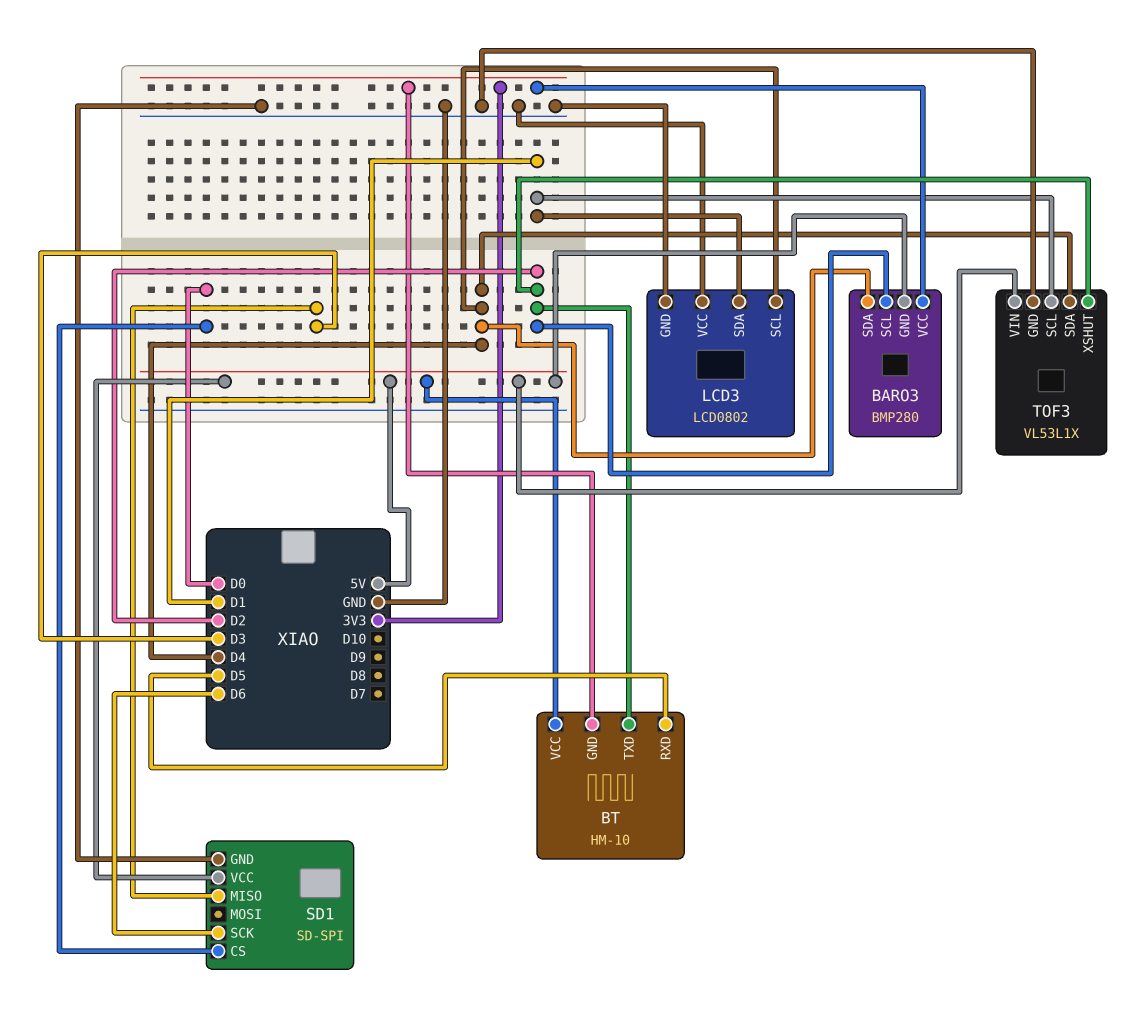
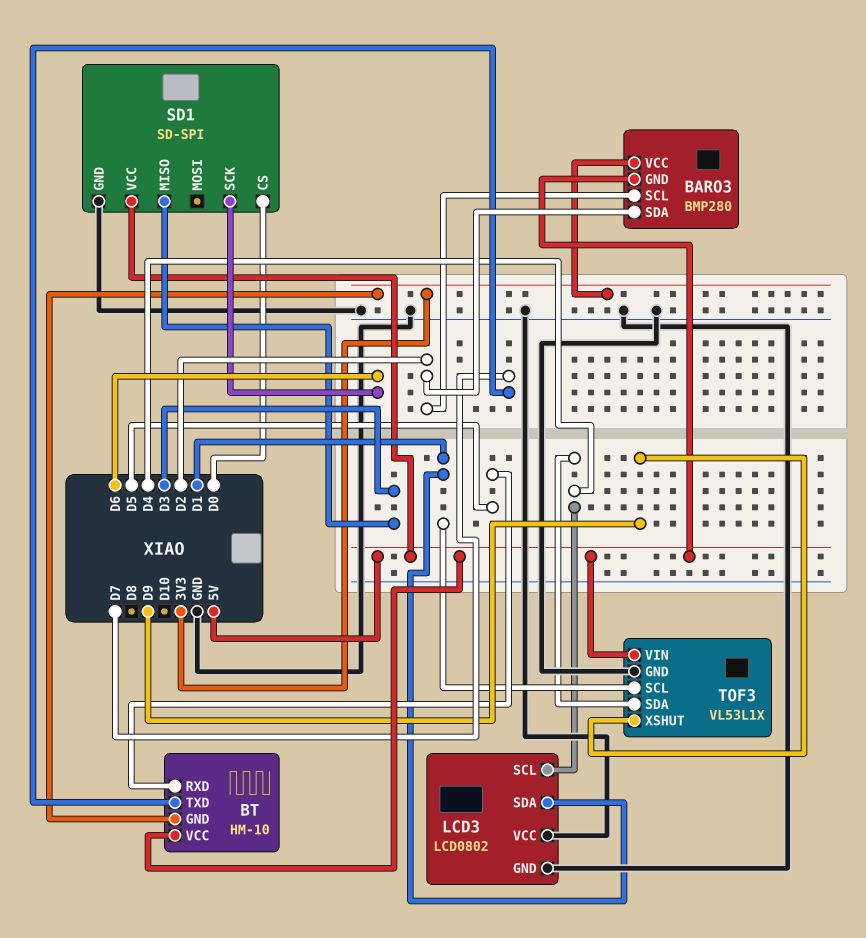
BARO3 pin SDA: D4 -> D2
BT pin TXD: D2 -> D7
TOF3 pin XSHUT: D2 -> D9

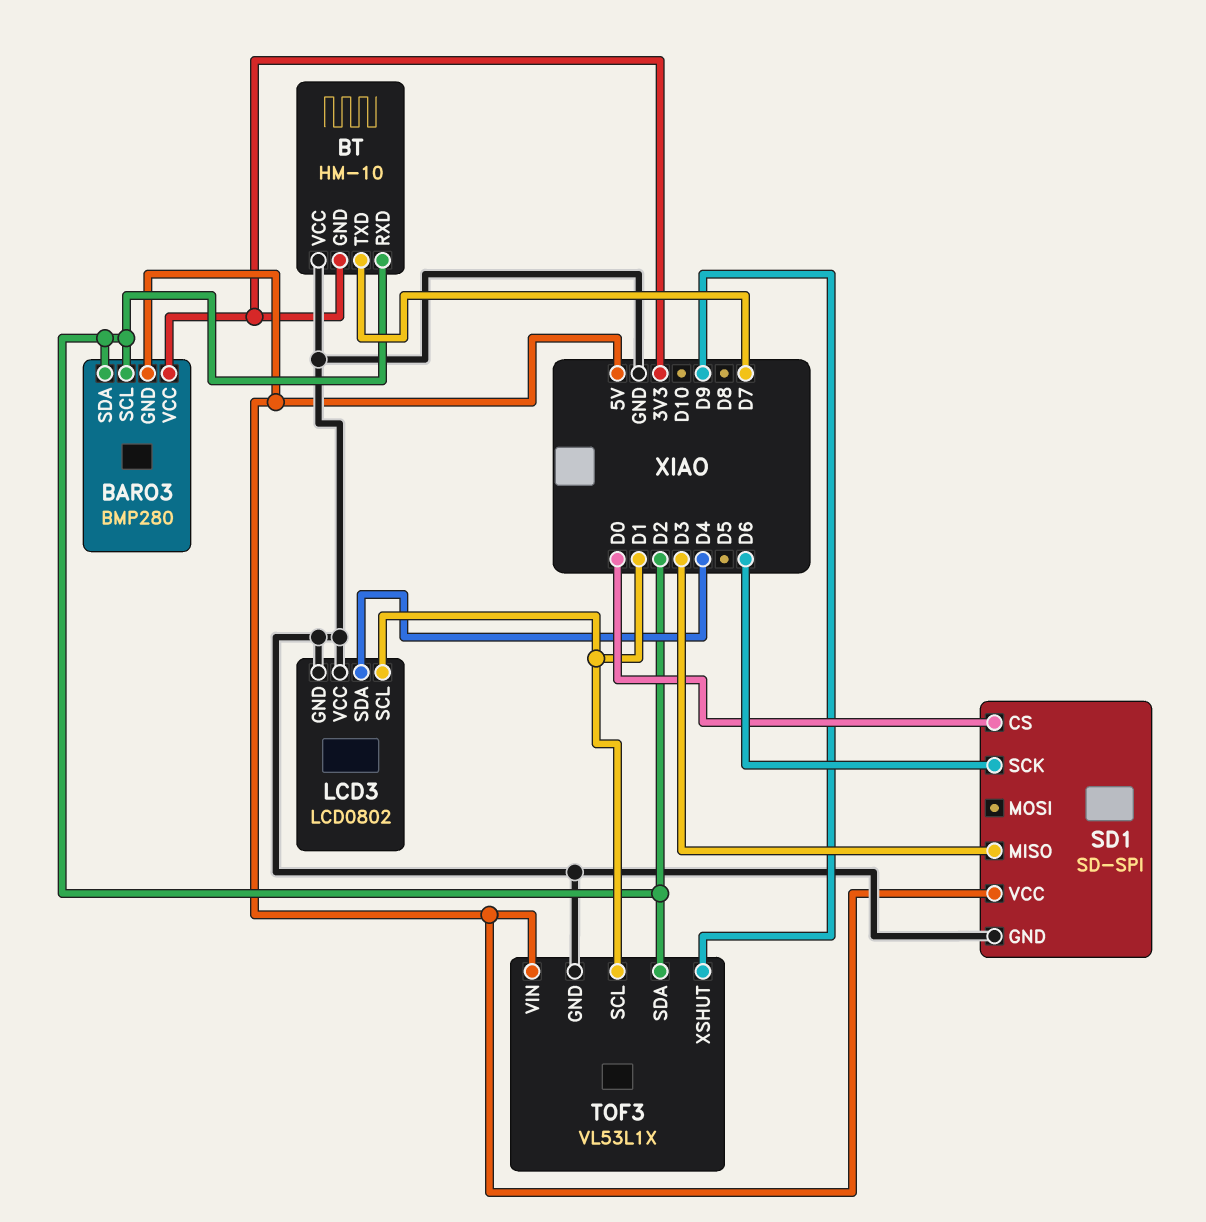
BT pin RXD: D5 -> D2
BT pin VCC: 5V -> GND
LCD3 pin SCL: D4 -> D1
LCD3 pin SDA: D1 -> D4
TOF3 pin SDA: D4 -> D2

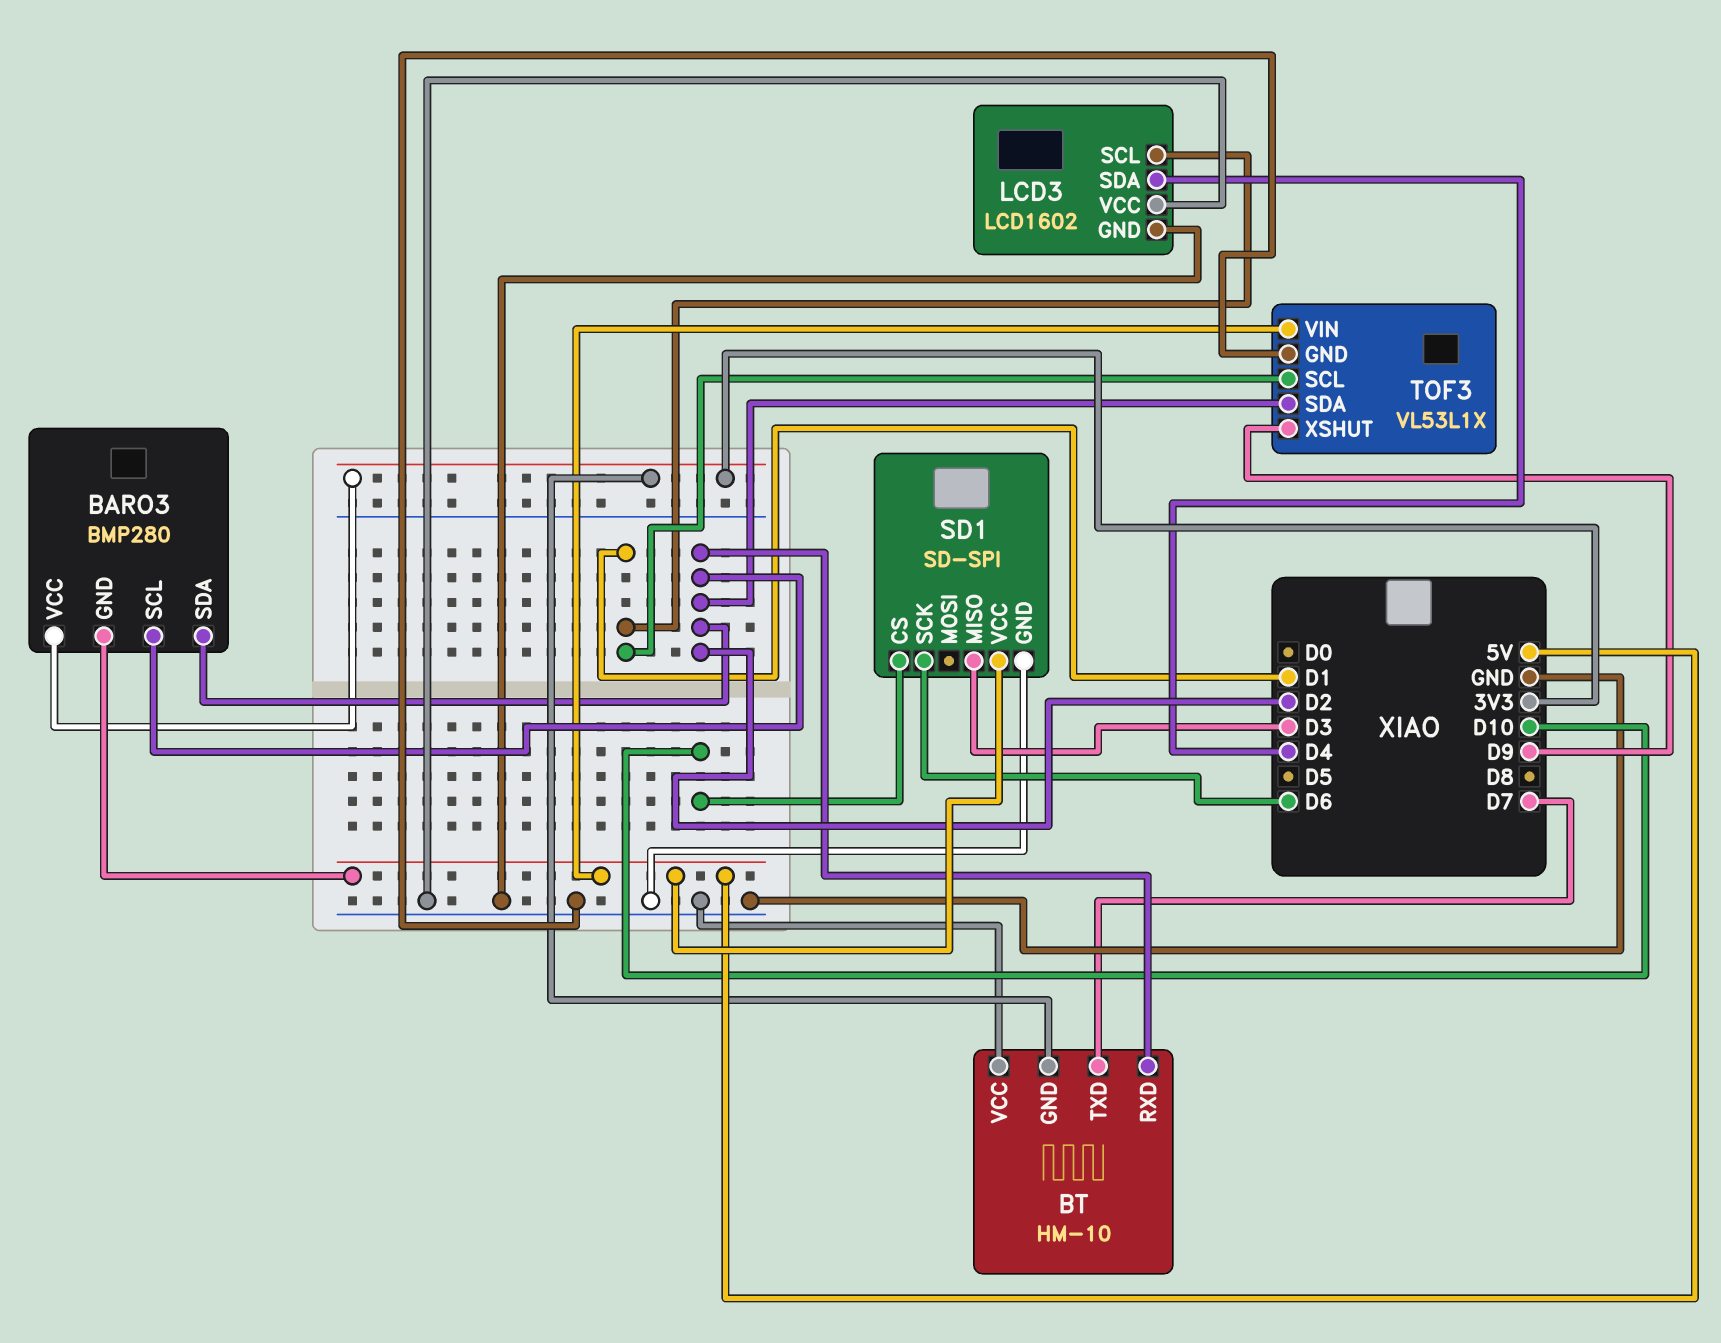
LCD3: LCD0802 -> LCD1602
SD1 pin CS: D0 -> D10

